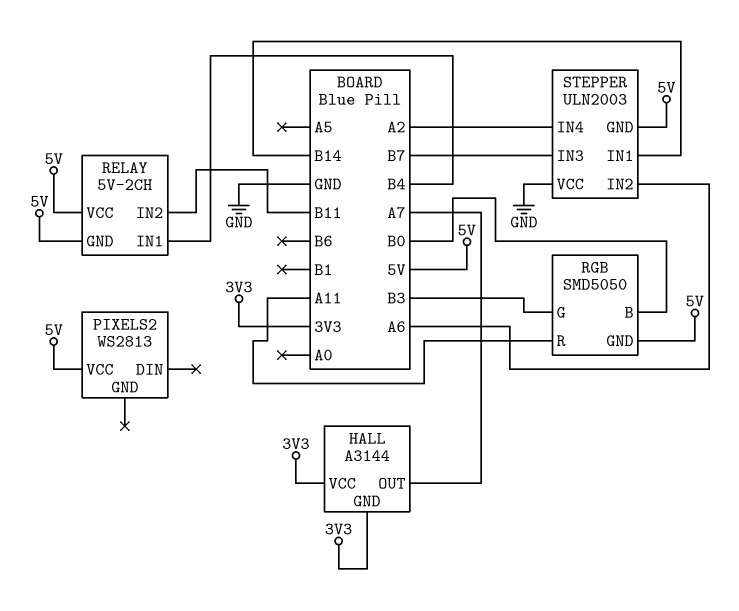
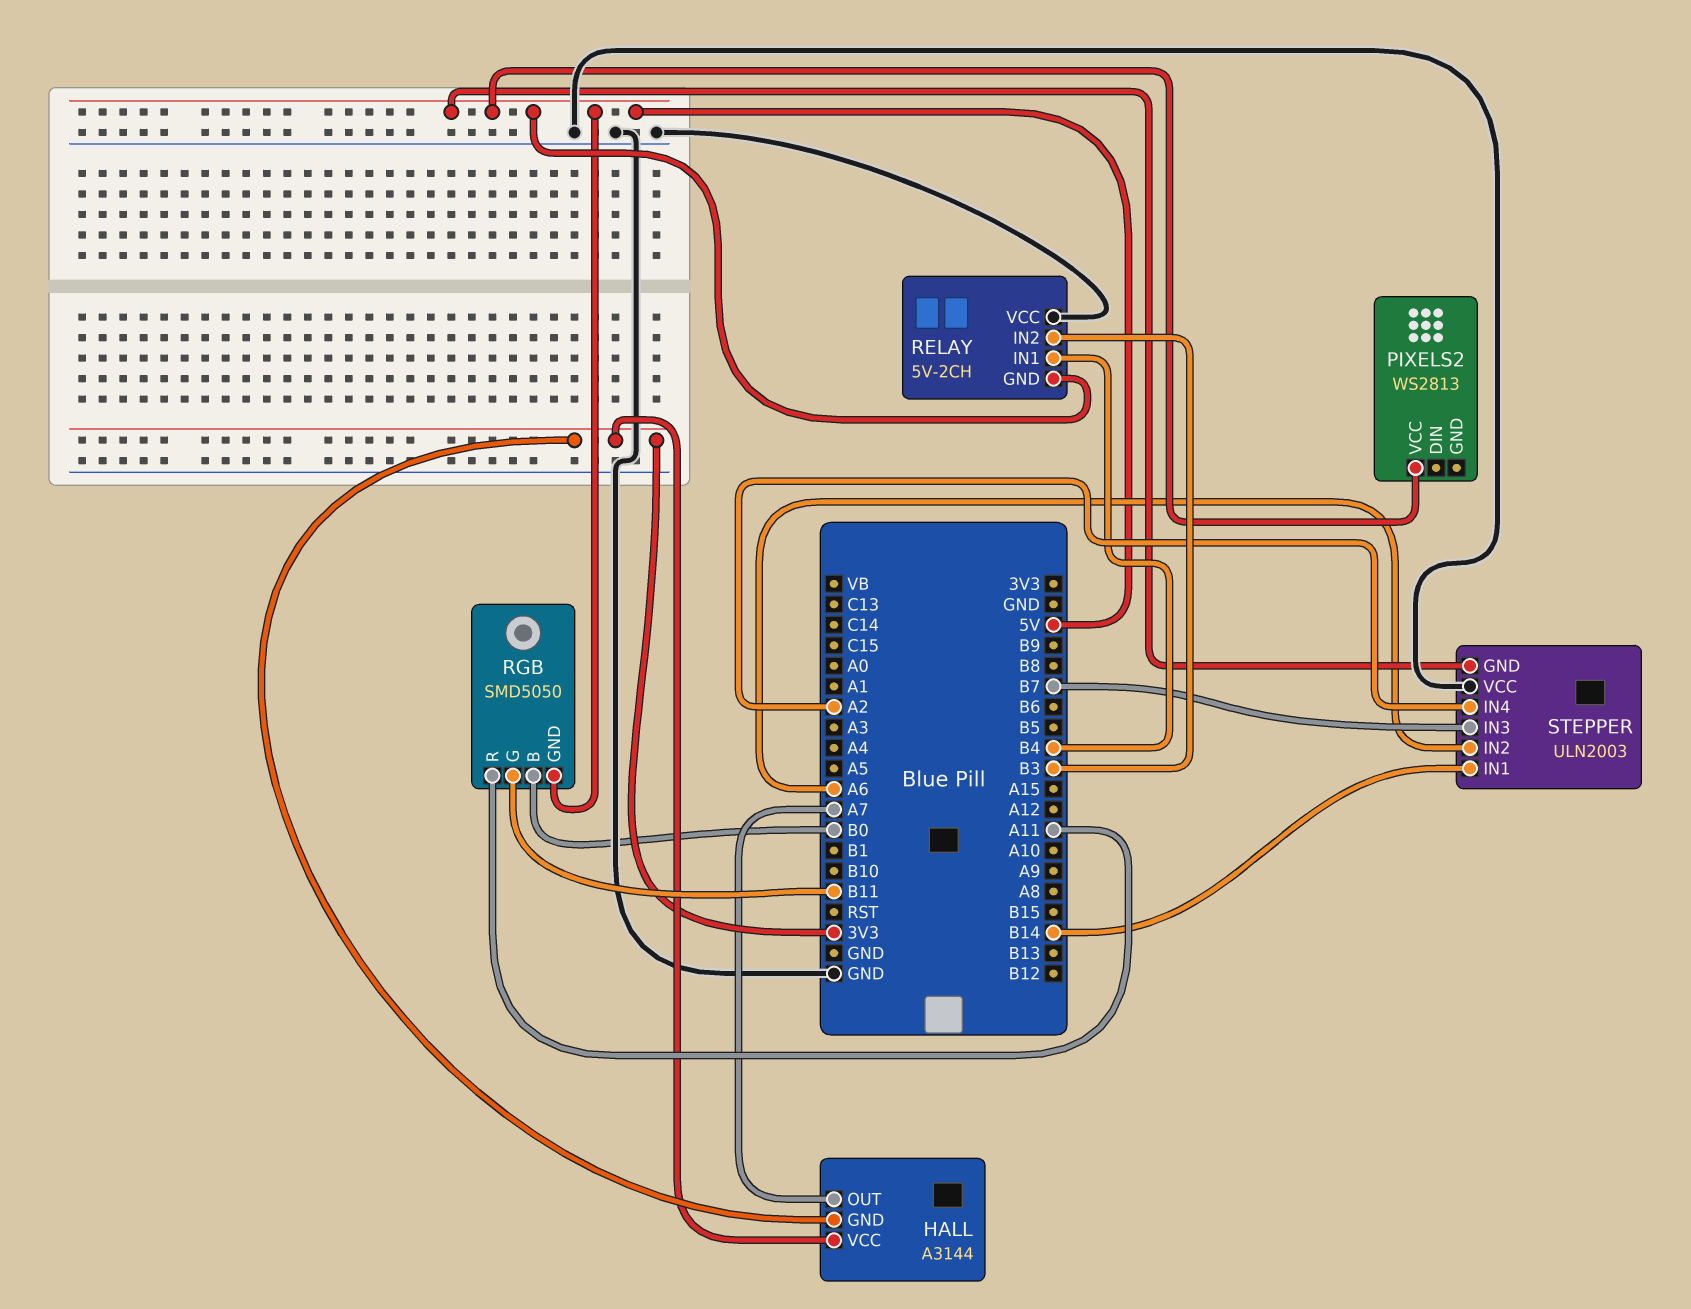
RELAY pin IN2: B11 -> B3
RELAY pin VCC: 5V -> GND
RGB pin G: B3 -> B11

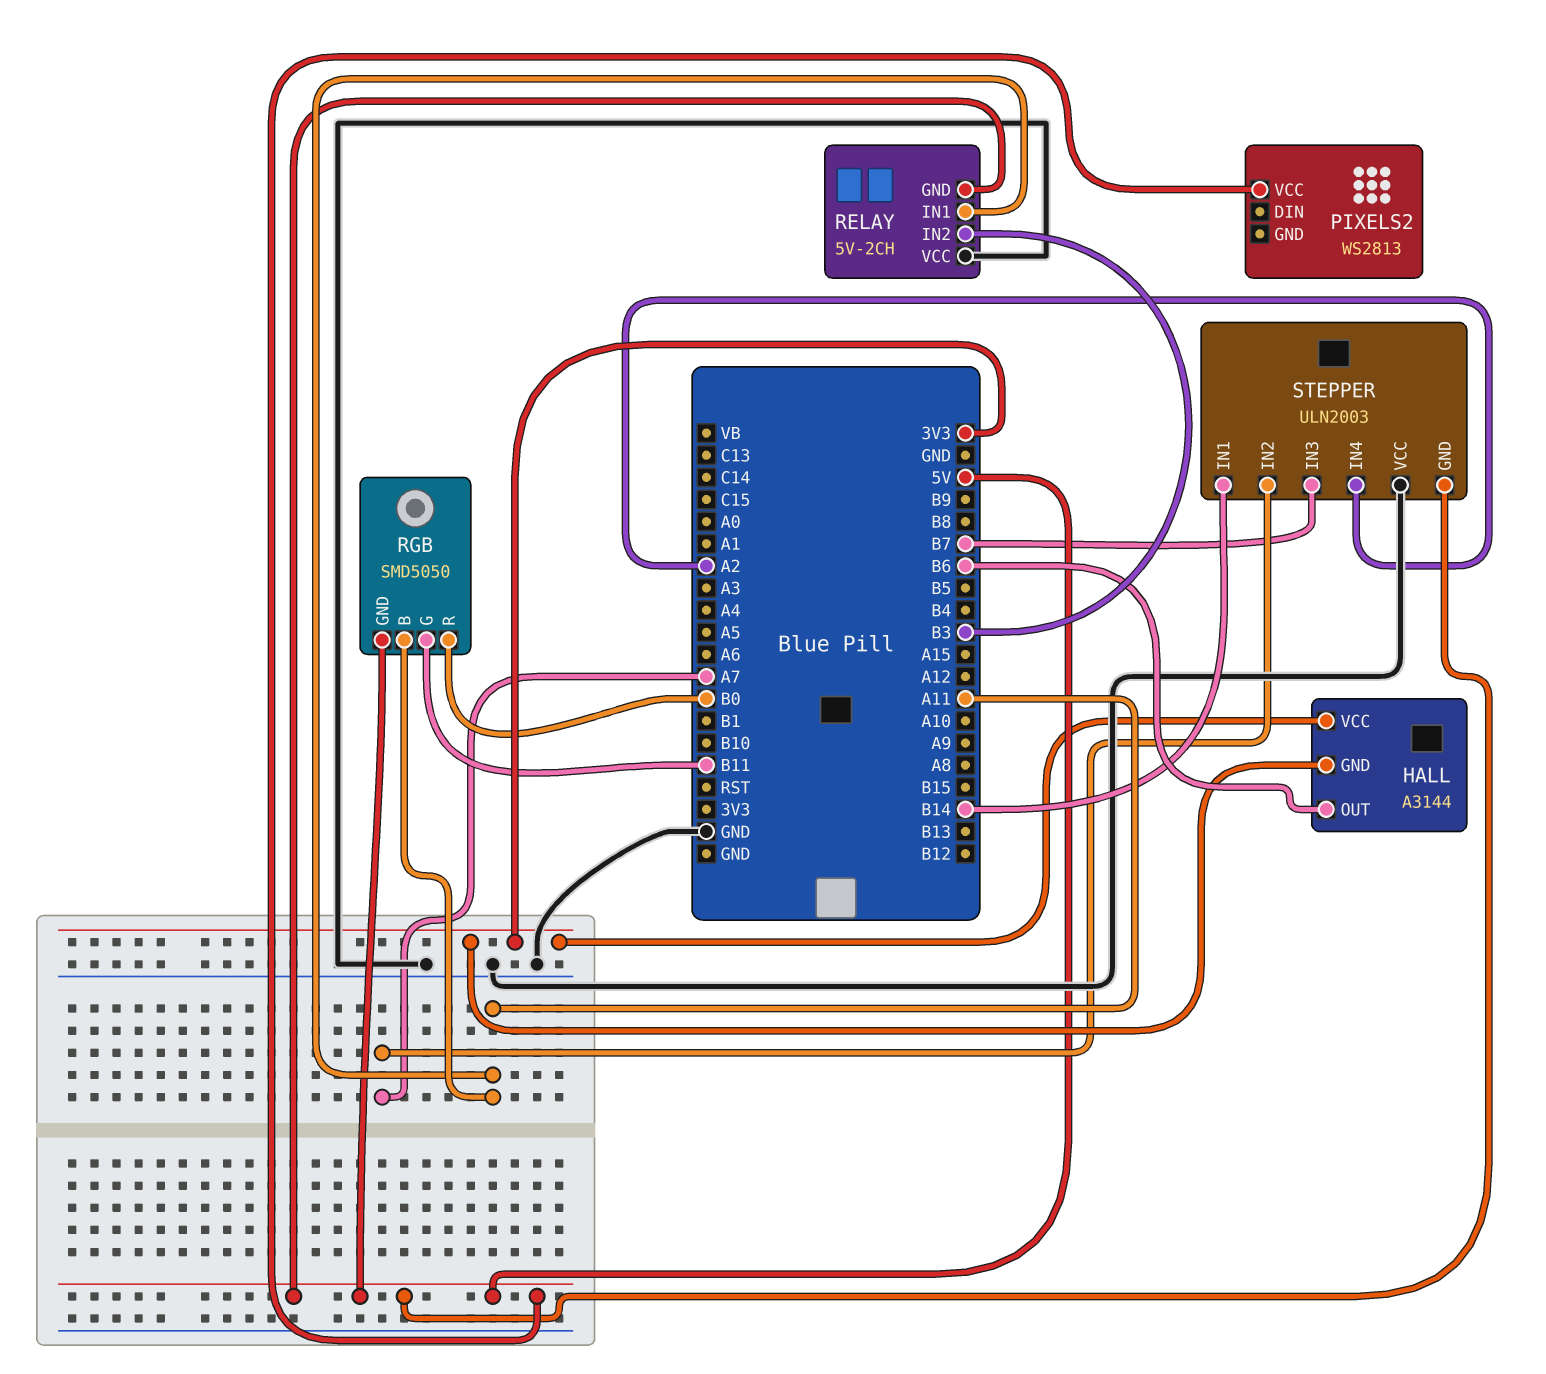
HALL pin OUT: A7 -> B6
RELAY pin IN1: B4 -> A11
RGB pin B: B0 -> A11
RGB pin R: A11 -> B0
STEPPER pin IN2: A6 -> A7

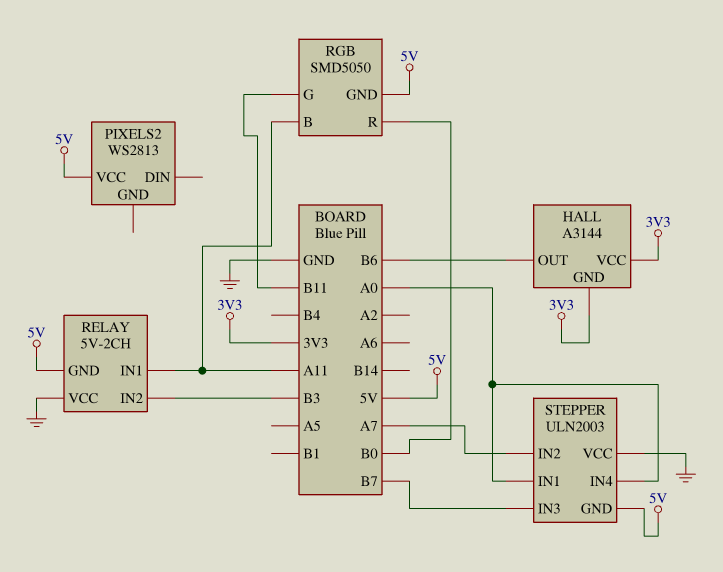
STEPPER pin IN1: B14 -> A0
STEPPER pin IN4: A2 -> A0

